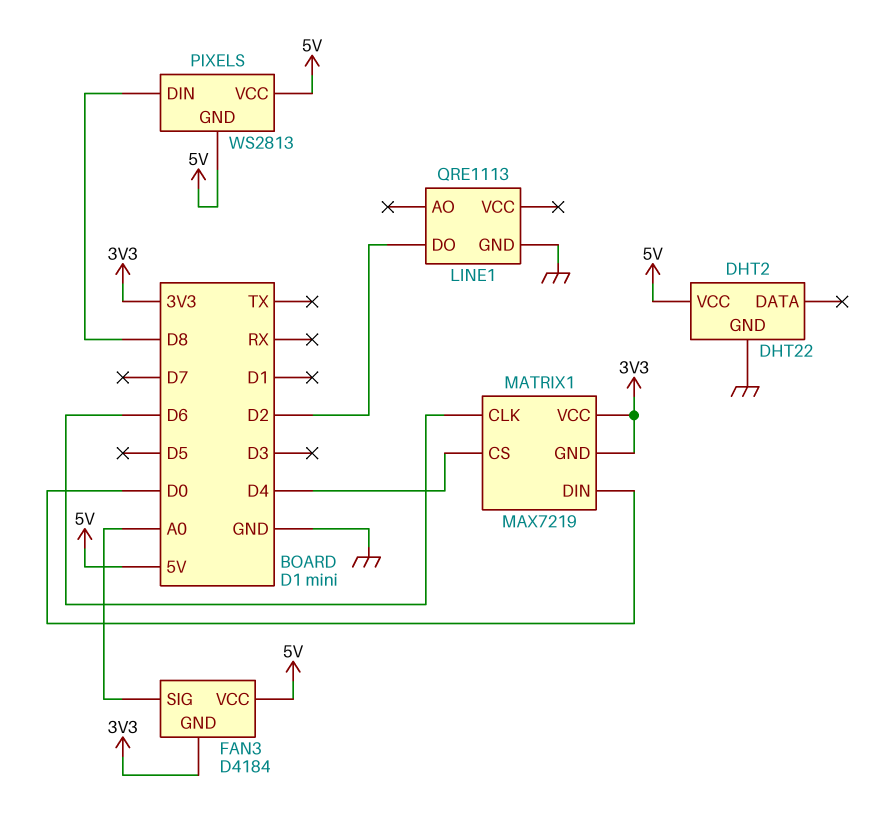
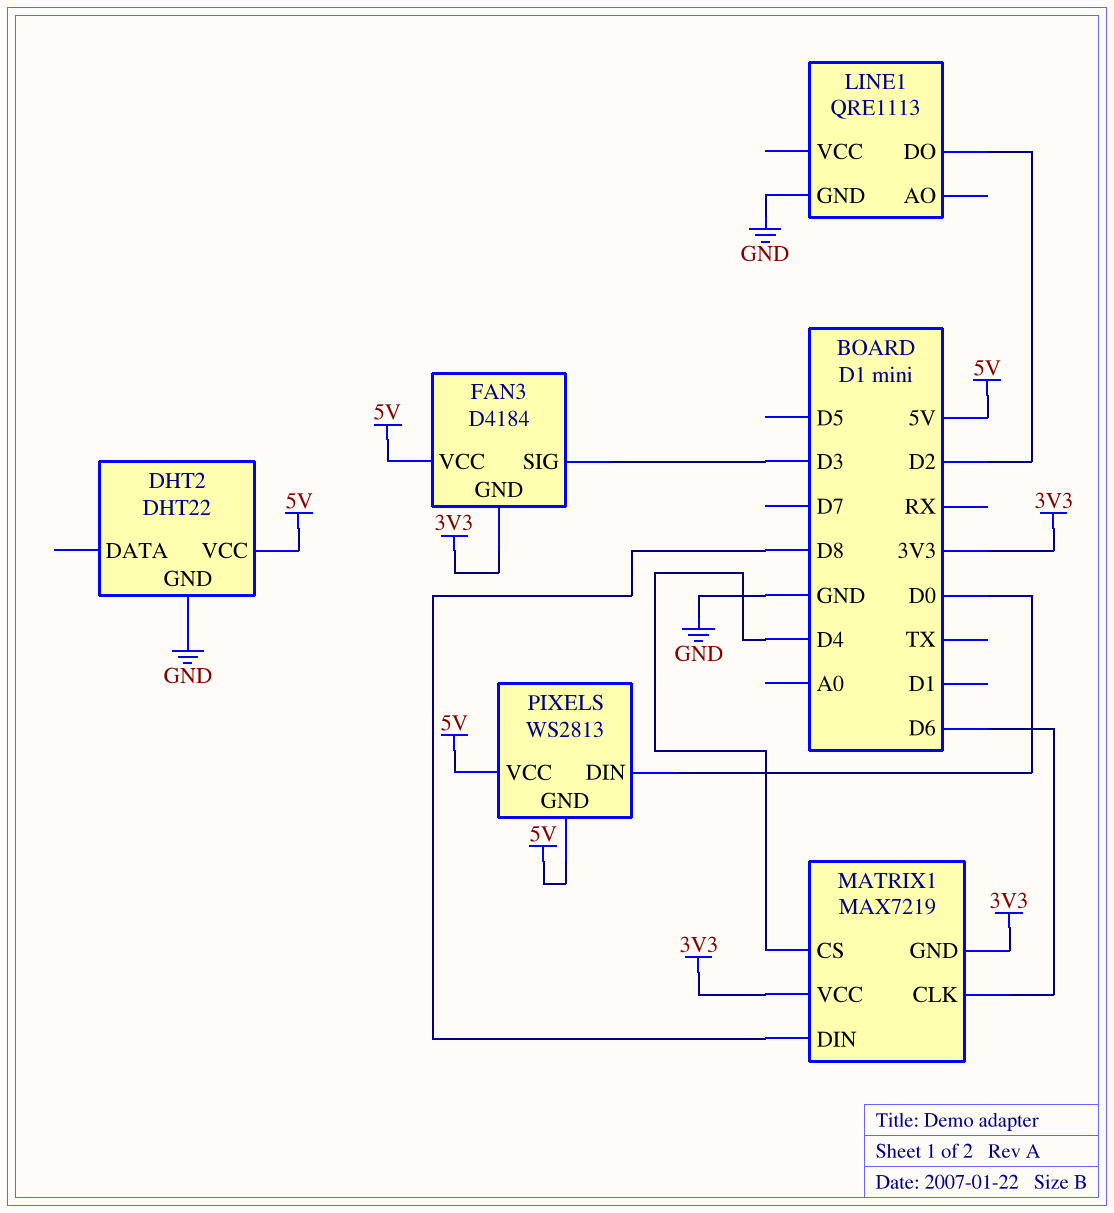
FAN3 pin SIG: A0 -> D3
MATRIX1 pin DIN: D0 -> D8
PIXELS pin DIN: D8 -> D0

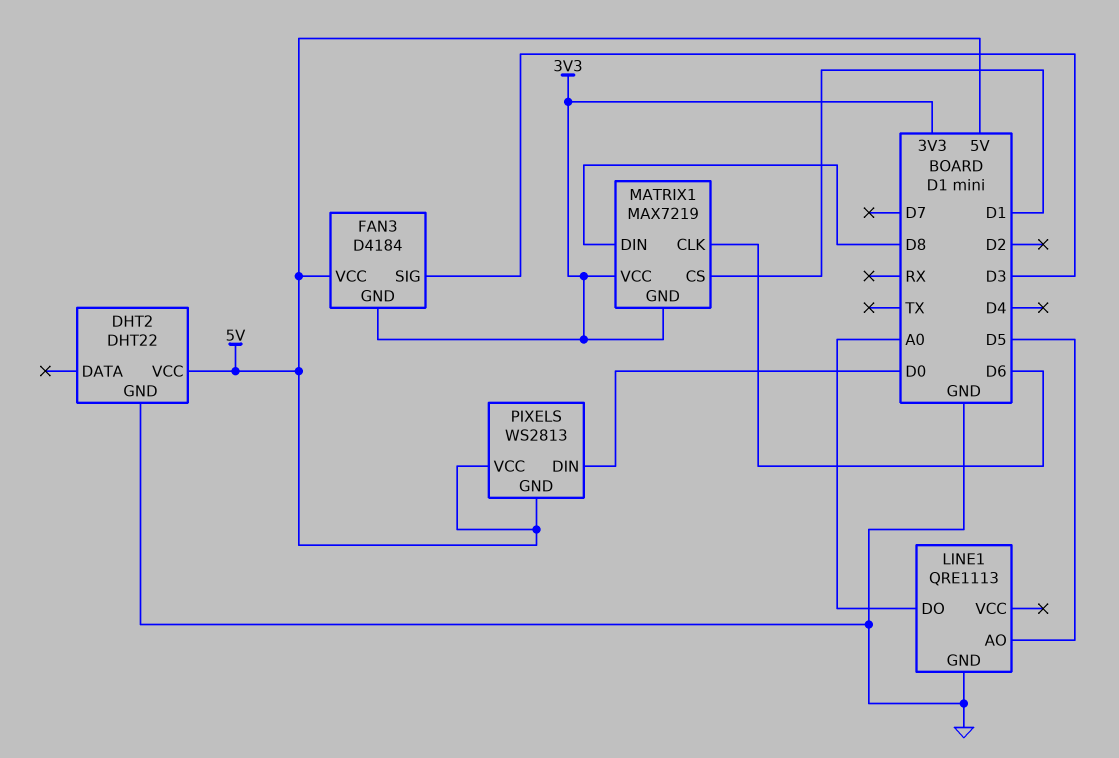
LINE1 pin AO: none -> D5
LINE1 pin DO: D2 -> A0
MATRIX1 pin CS: D4 -> D1

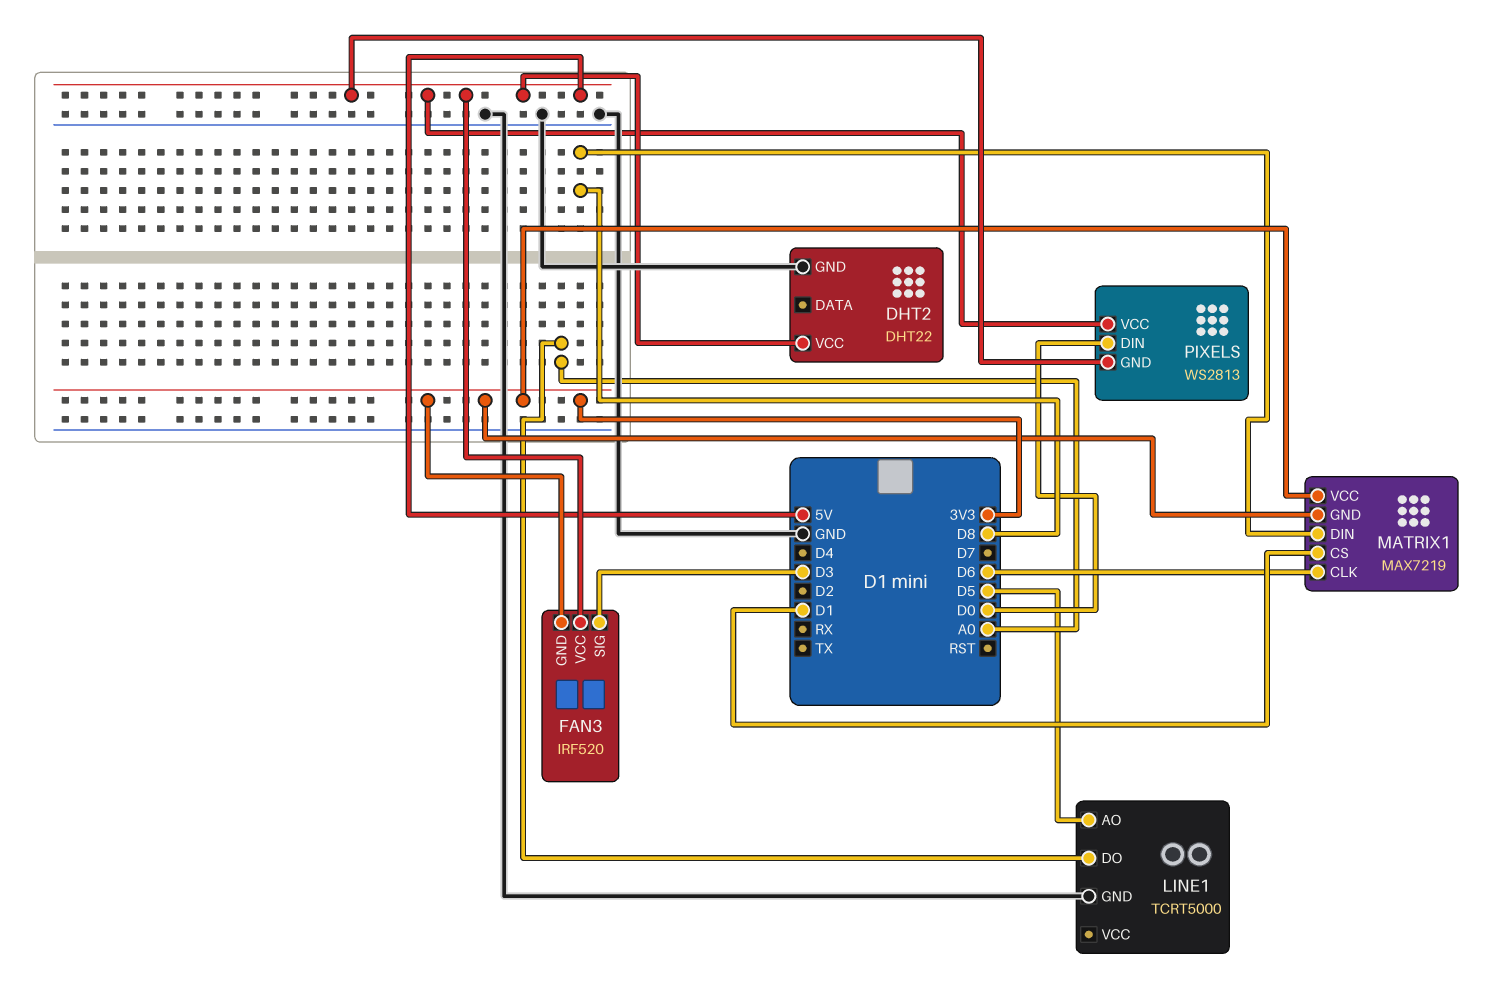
FAN3: D4184 -> IRF520
LINE1: QRE1113 -> TCRT5000

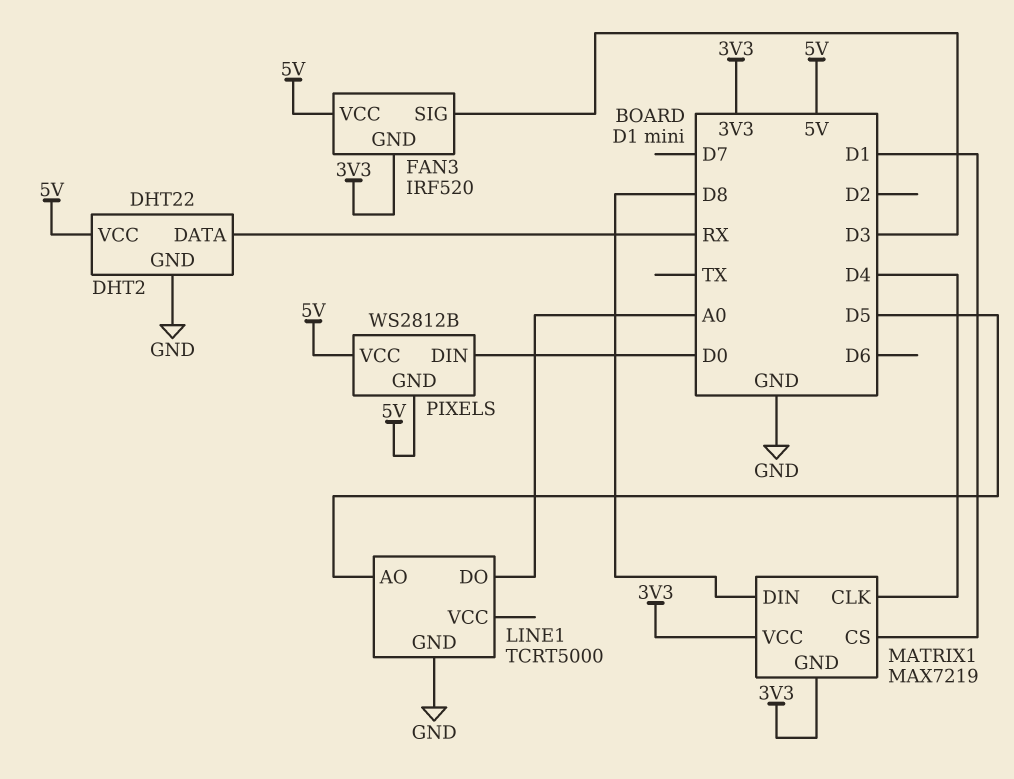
DHT2 pin DATA: none -> RX
MATRIX1 pin CLK: D6 -> D4
PIXELS: WS2813 -> WS2812B

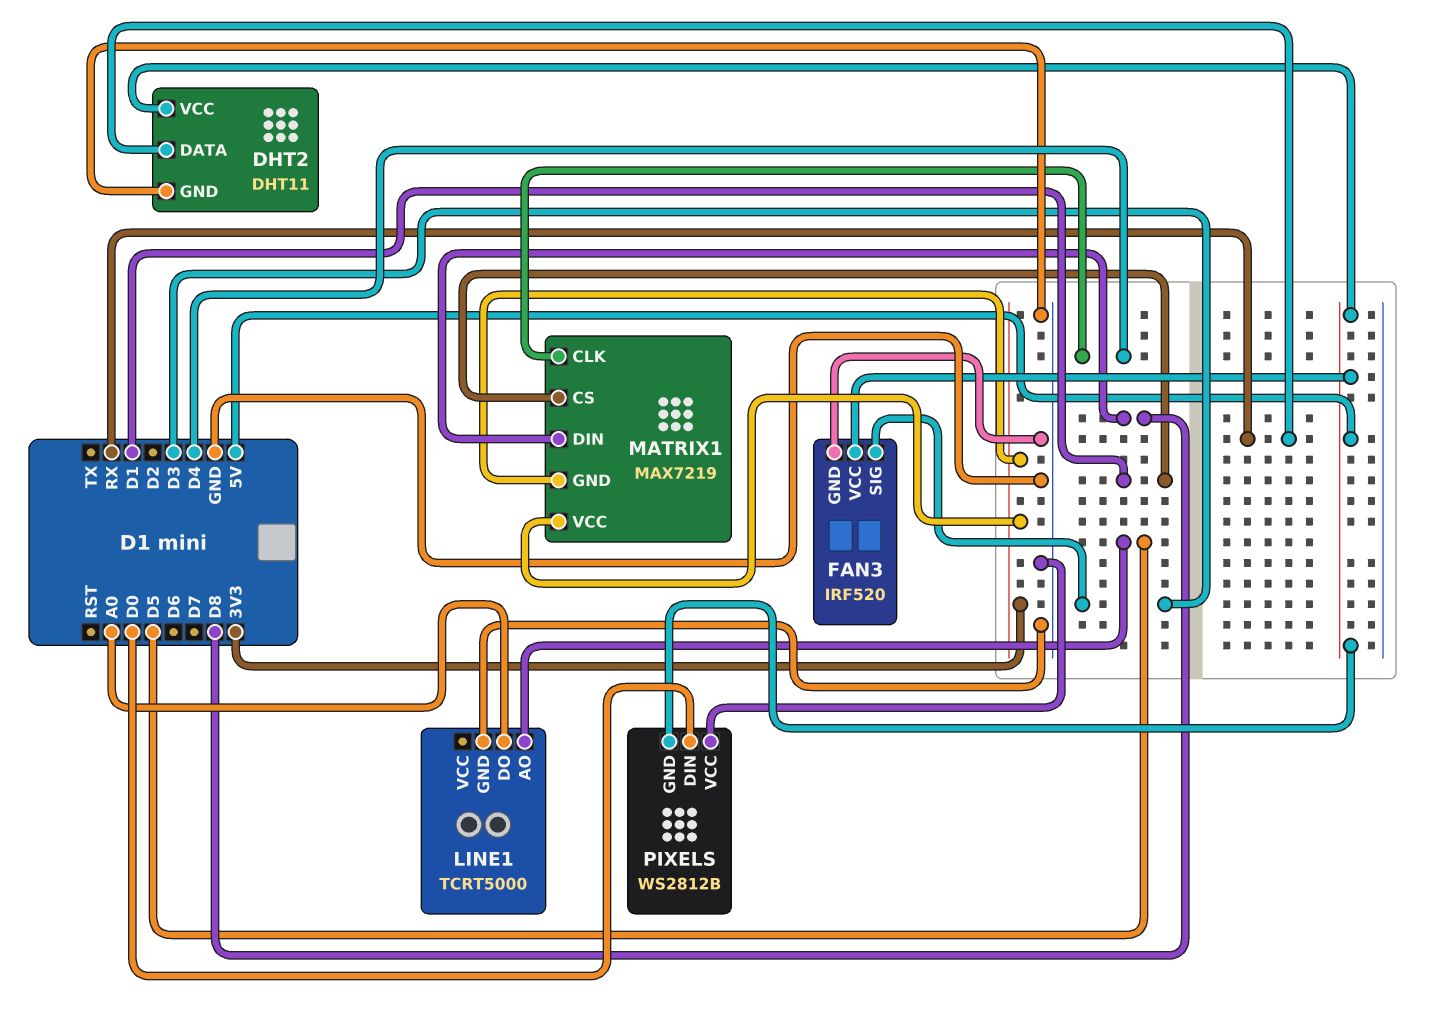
DHT2: DHT22 -> DHT11
FAN3 pin GND: 3V3 -> GND
PIXELS pin VCC: 5V -> GND

